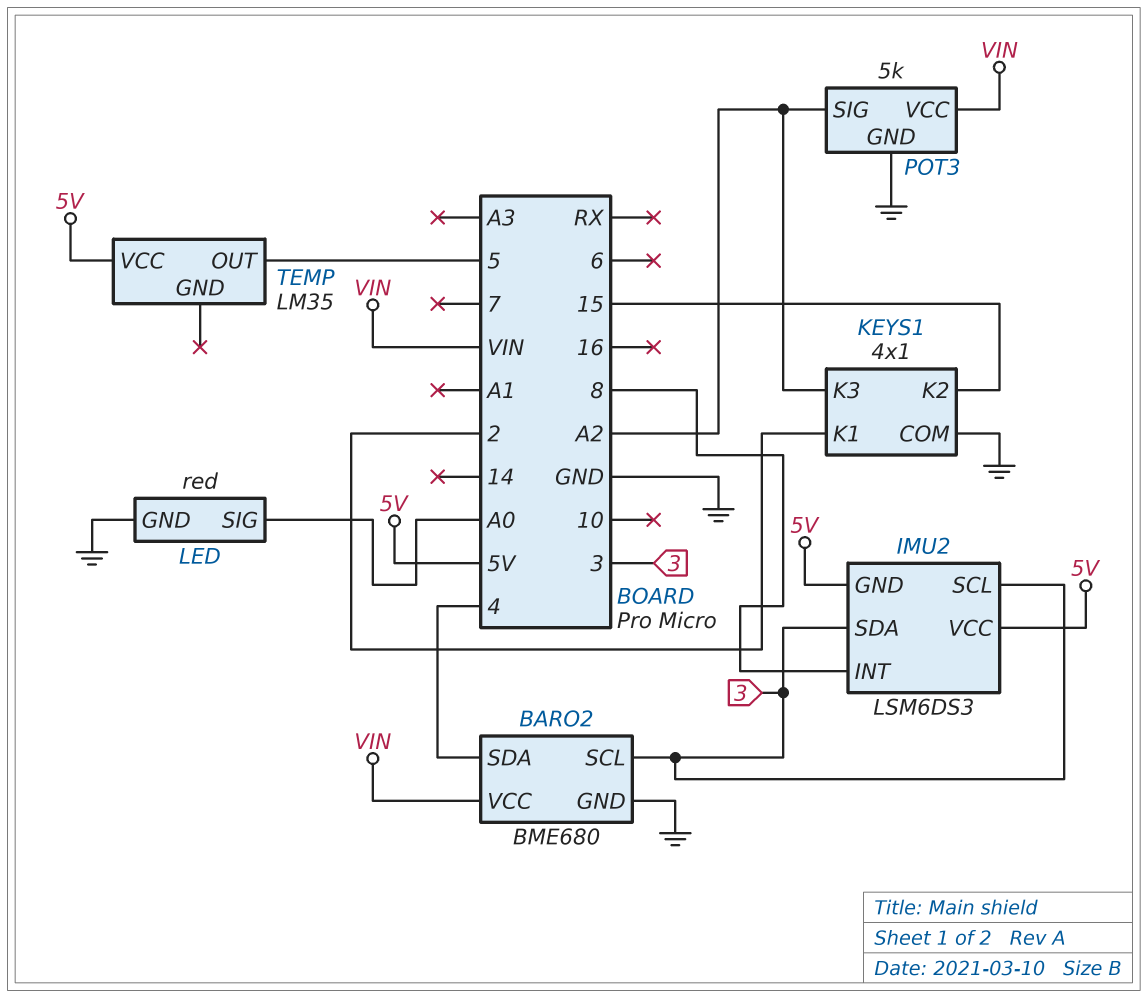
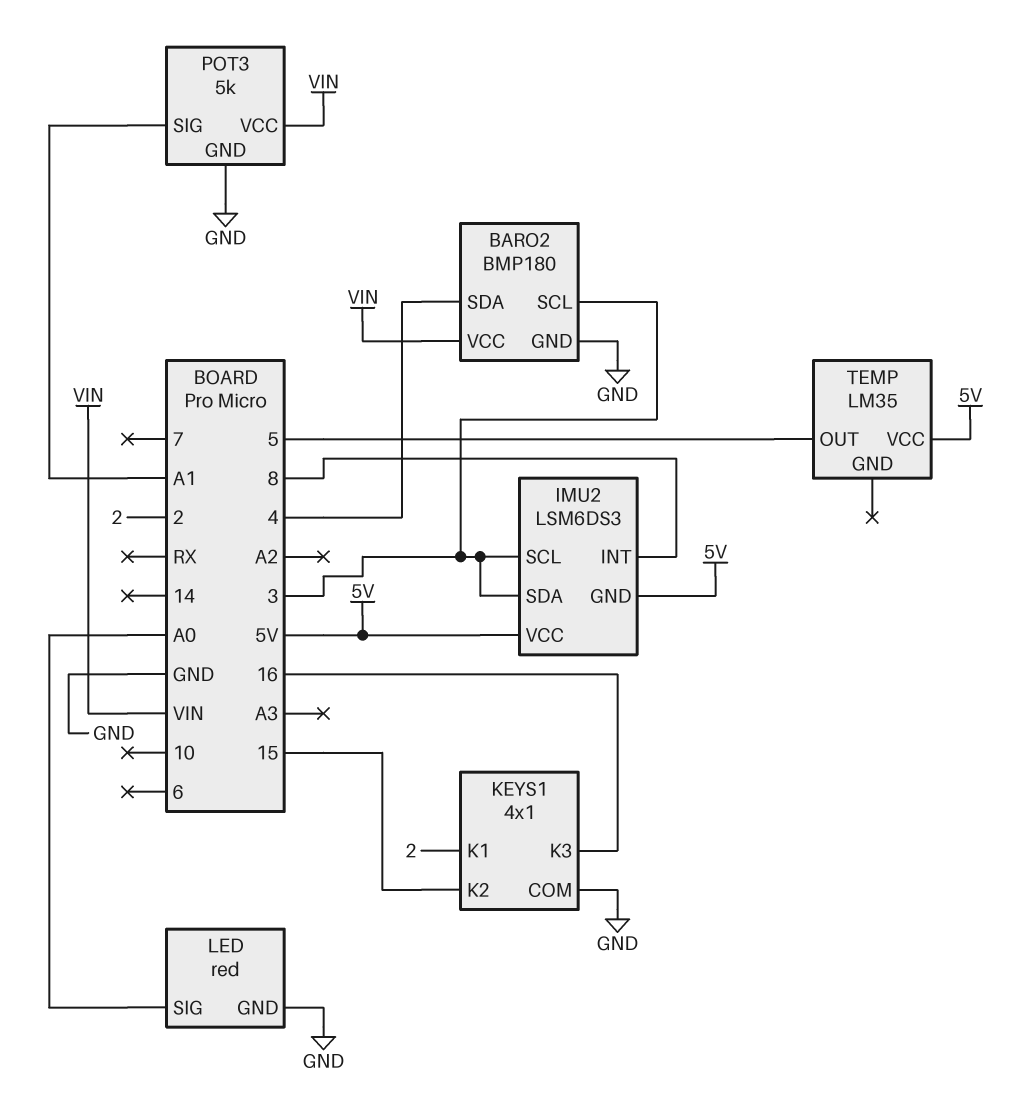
BARO2: BME680 -> BMP180
KEYS1 pin K3: A2 -> 16
POT3 pin SIG: A2 -> A1

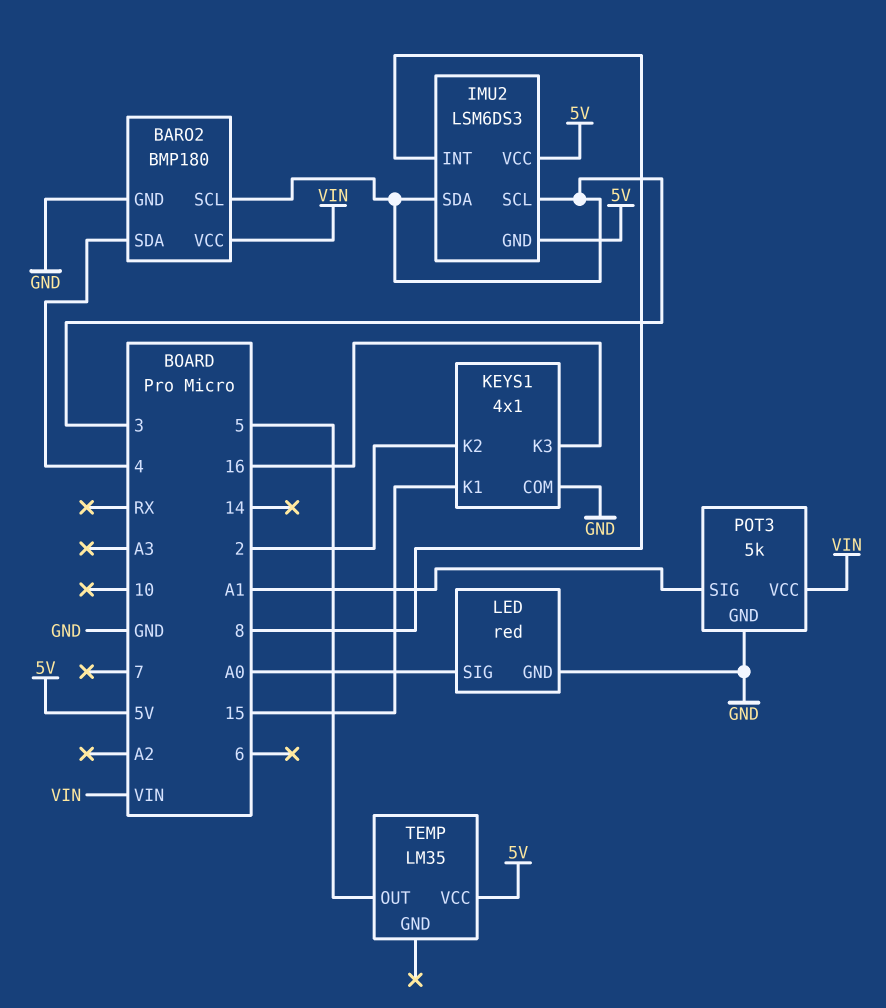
KEYS1 pin K1: 2 -> 15
KEYS1 pin K2: 15 -> 2

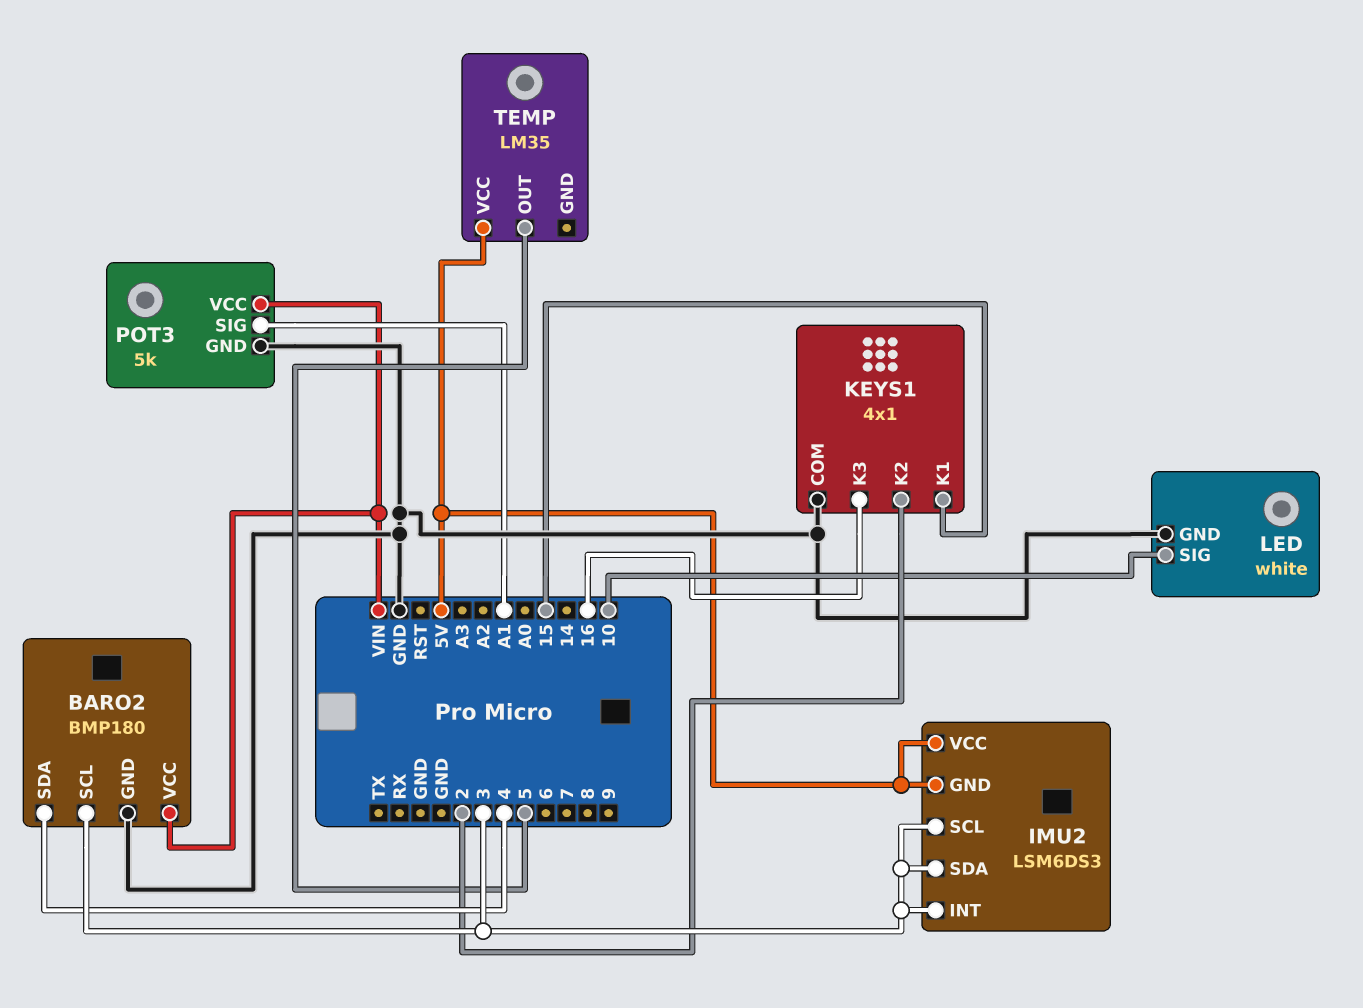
IMU2 pin INT: 8 -> 3
LED: red -> white
LED pin SIG: A0 -> 10

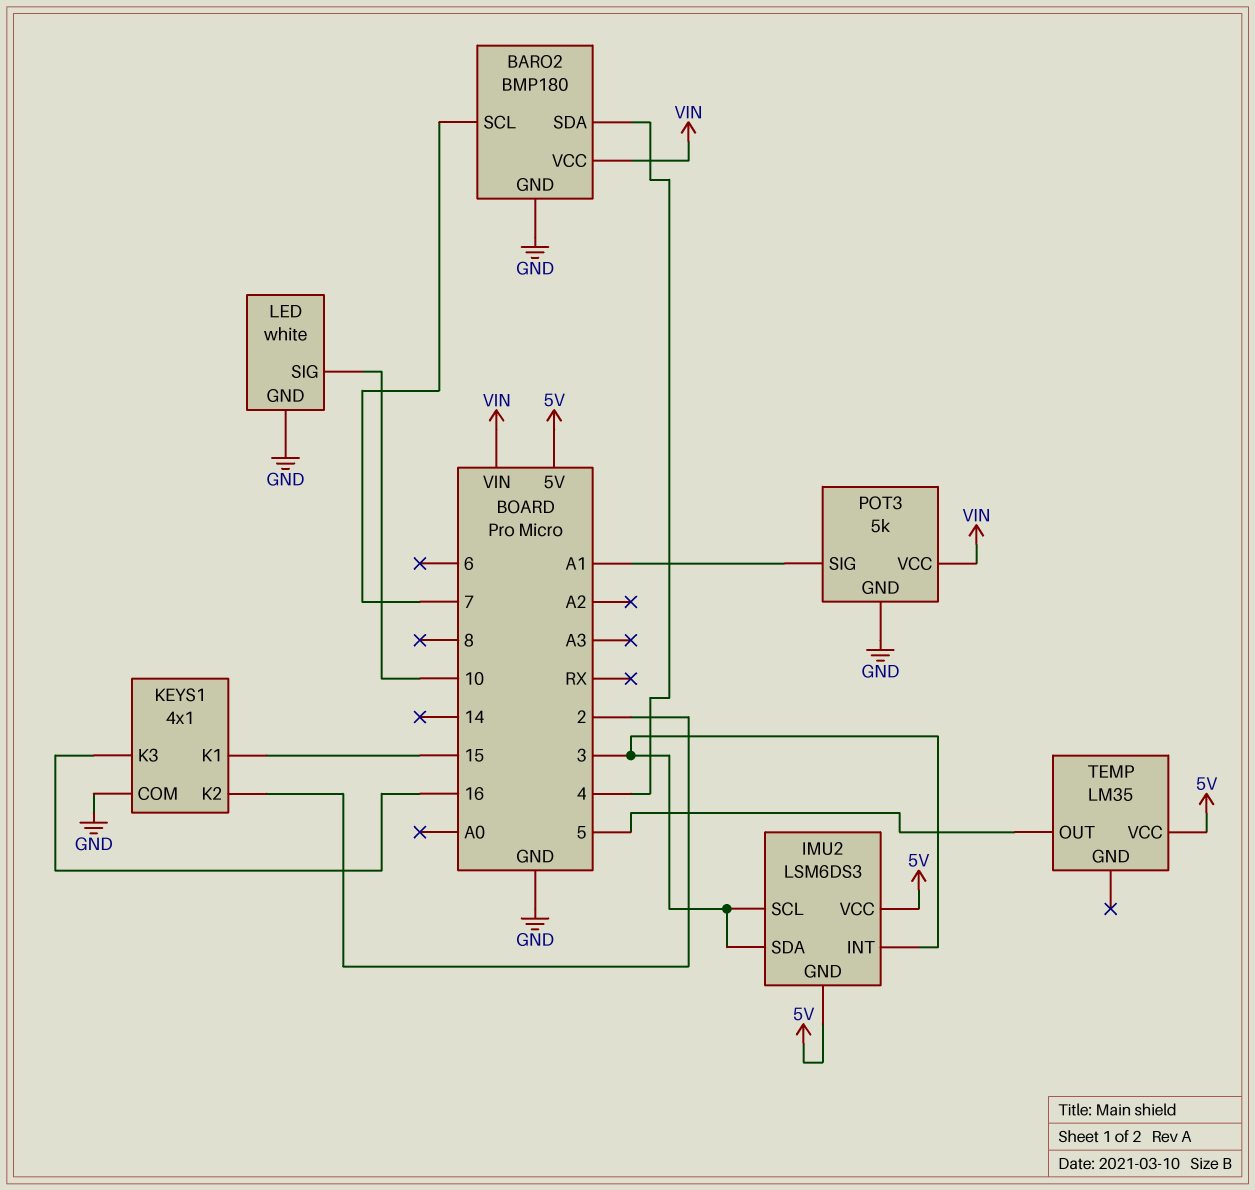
BARO2 pin SCL: 3 -> 7

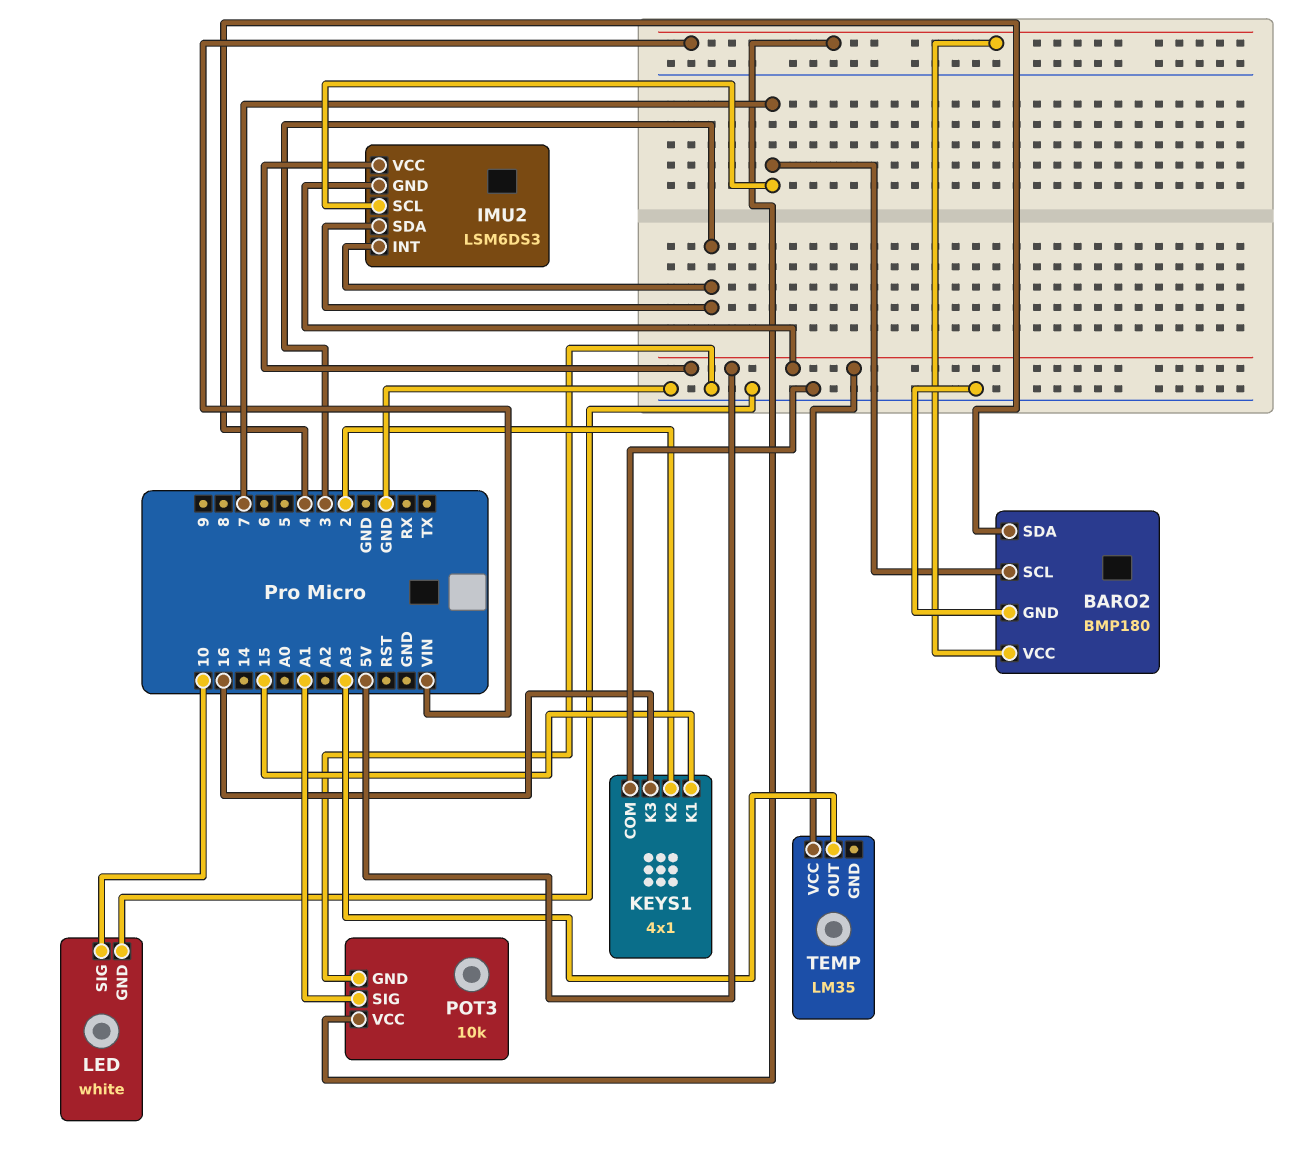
IMU2 pin SCL: 3 -> 7
POT3: 5k -> 10k
TEMP pin OUT: 5 -> A3

